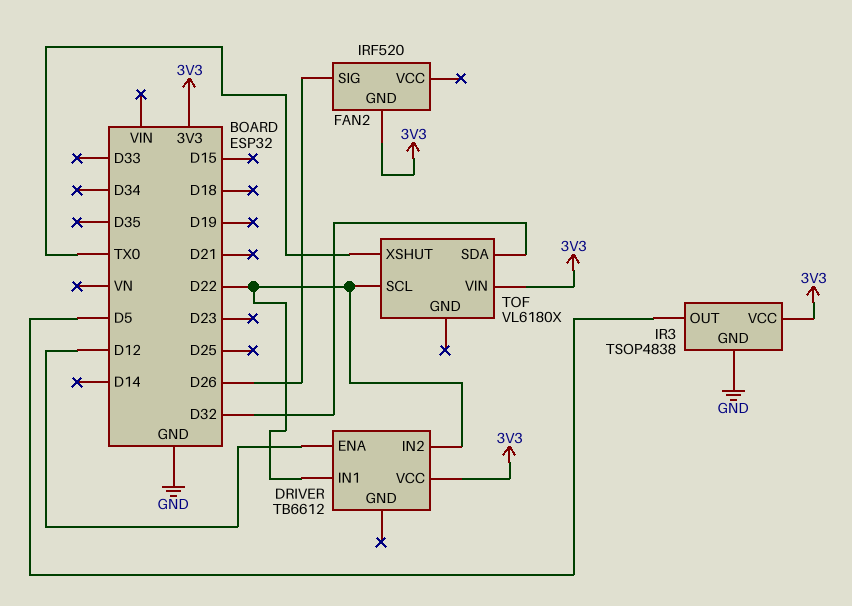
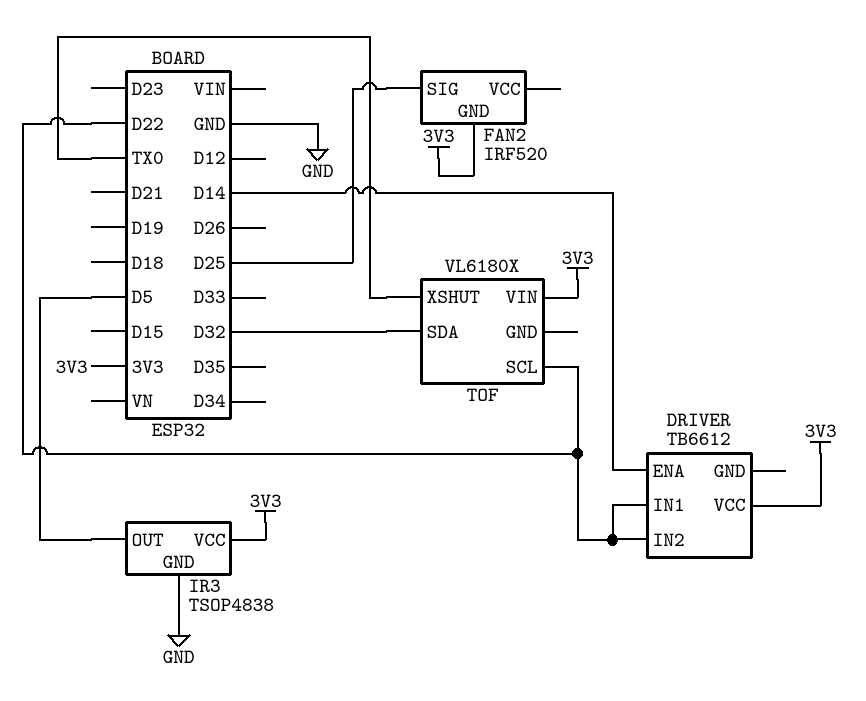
DRIVER pin ENA: D12 -> D14
FAN2 pin SIG: D26 -> D25

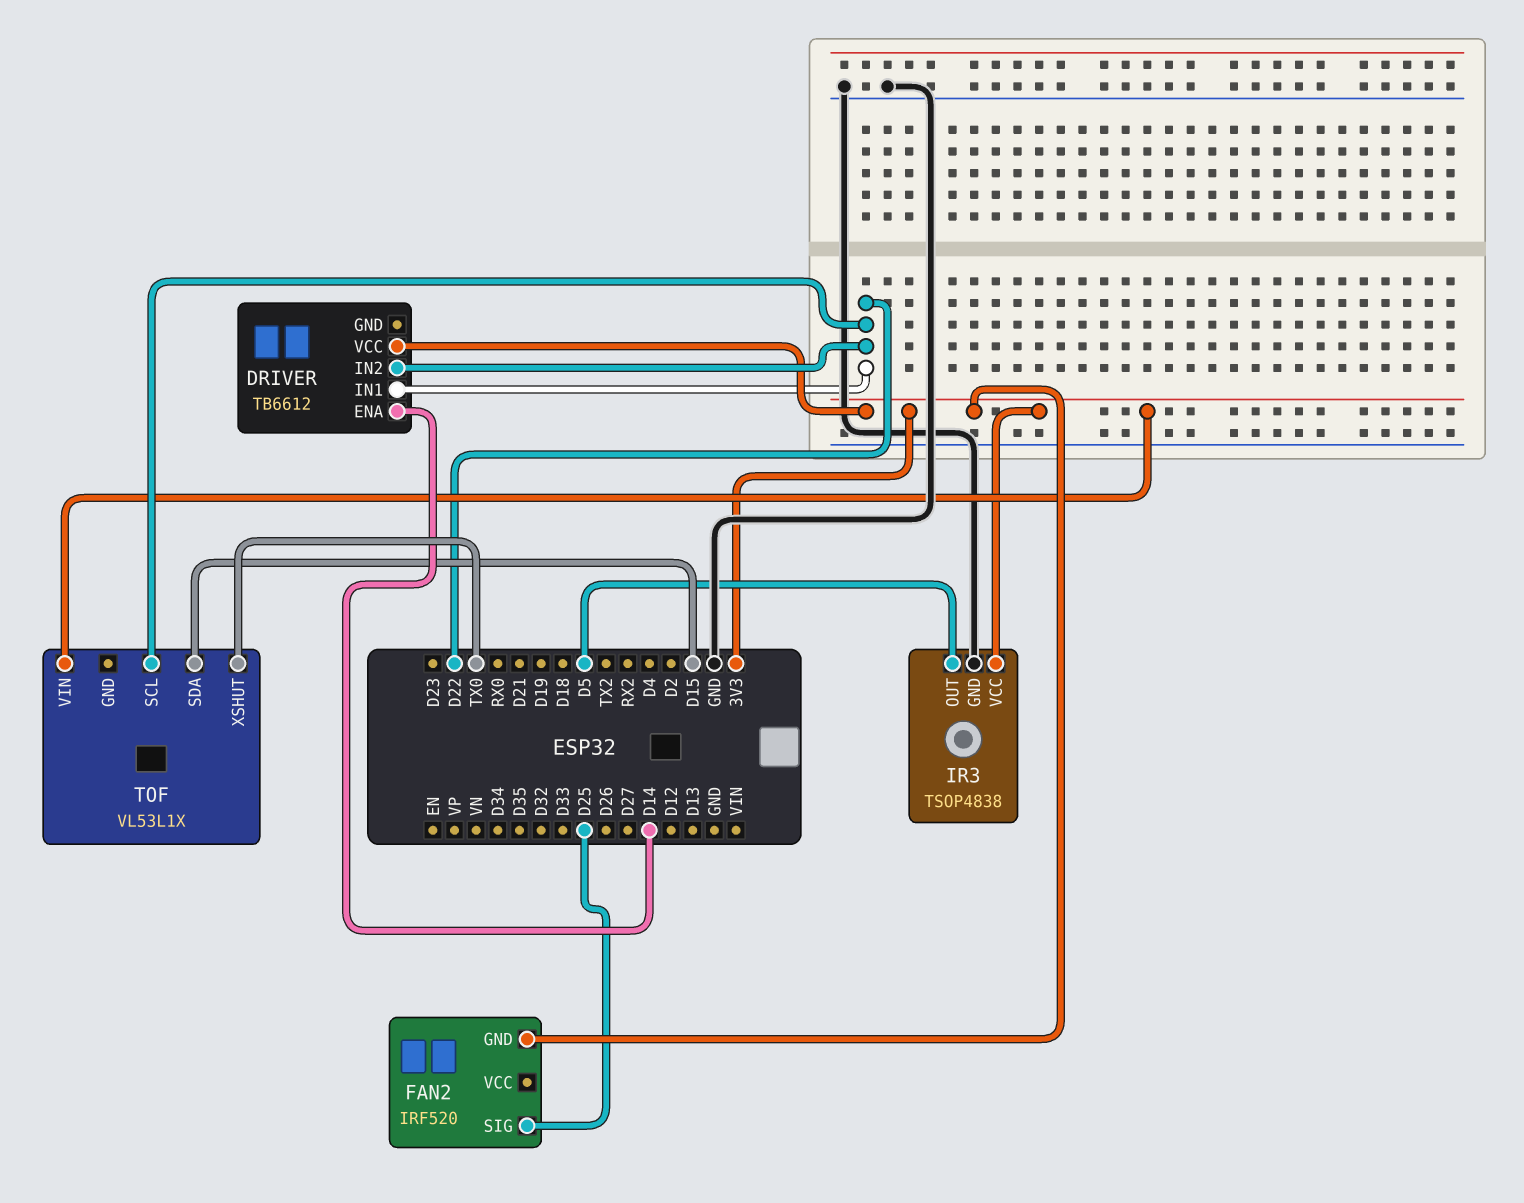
TOF: VL6180X -> VL53L1X
TOF pin SDA: D32 -> D15

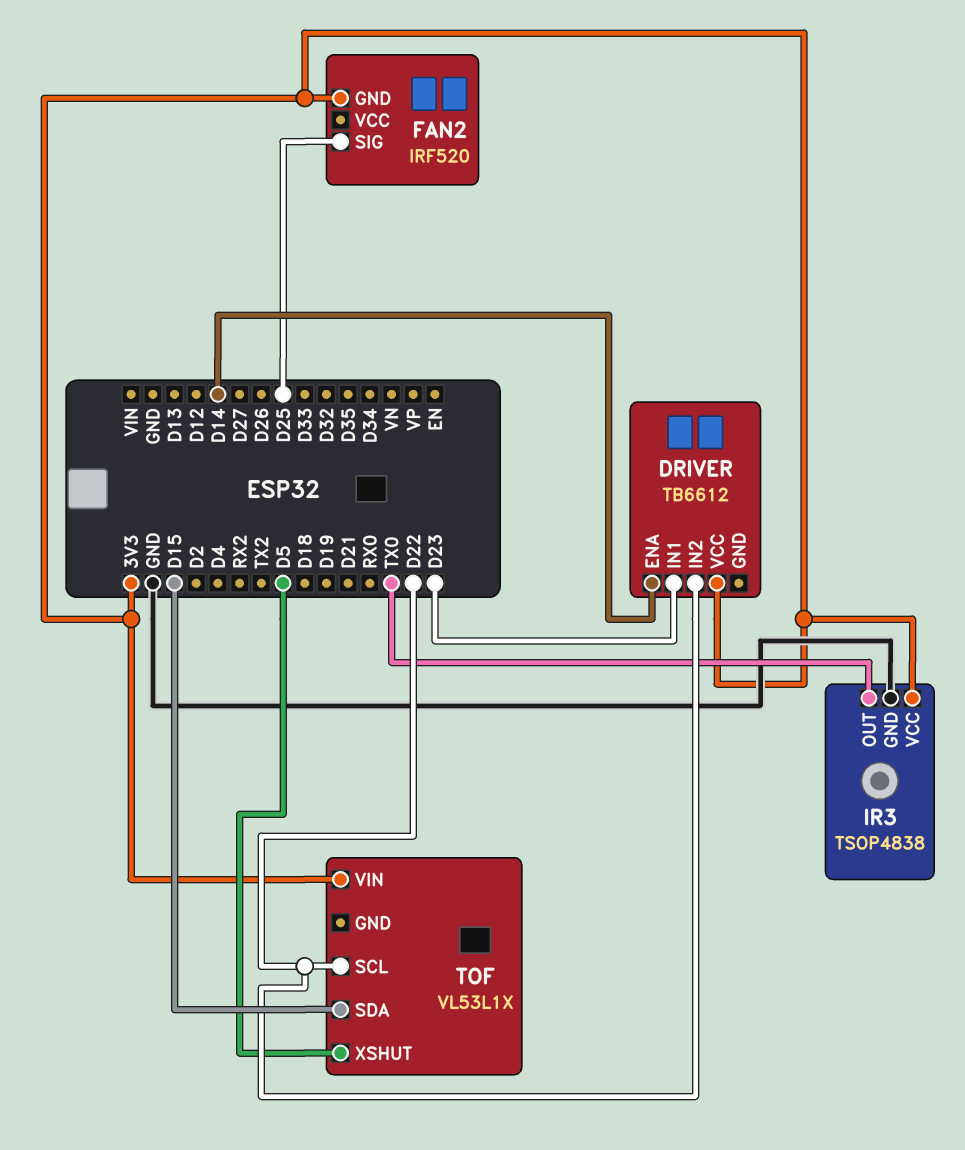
DRIVER pin IN1: D22 -> D23
IR3 pin OUT: D5 -> TX0
TOF pin XSHUT: TX0 -> D5

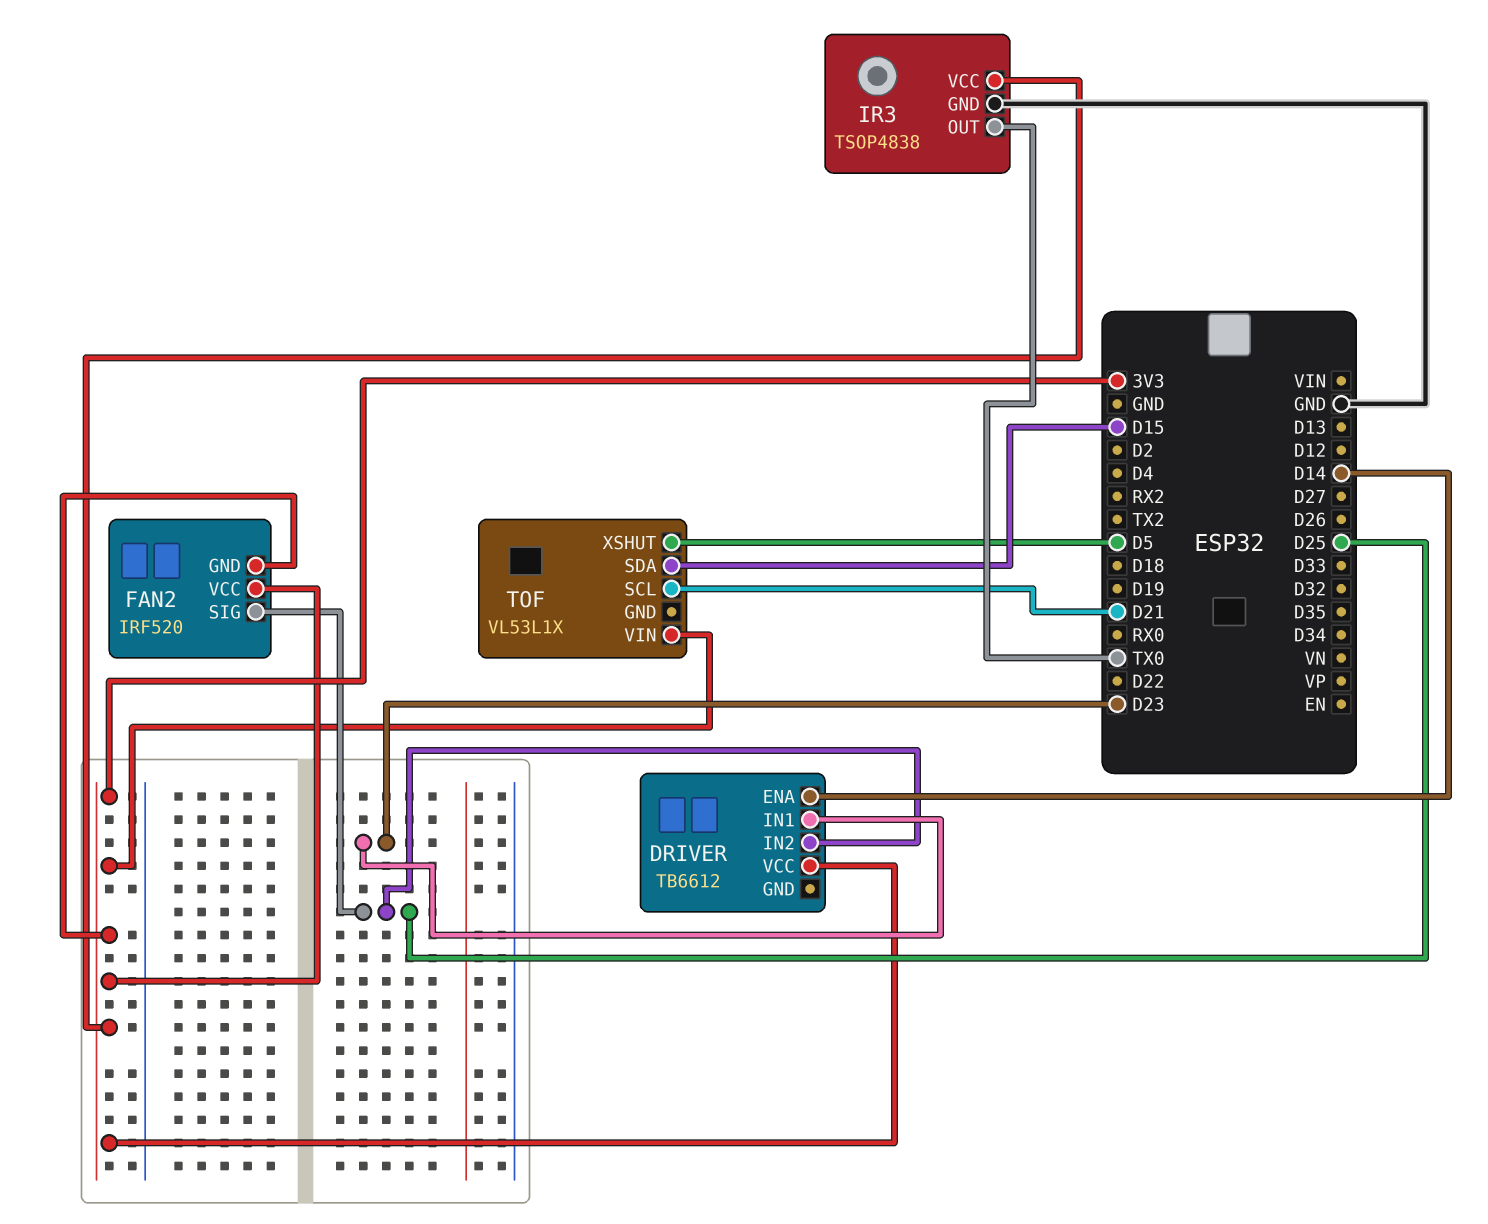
DRIVER pin IN2: D22 -> D25
FAN2 pin VCC: none -> 3V3
TOF pin SCL: D22 -> D21

